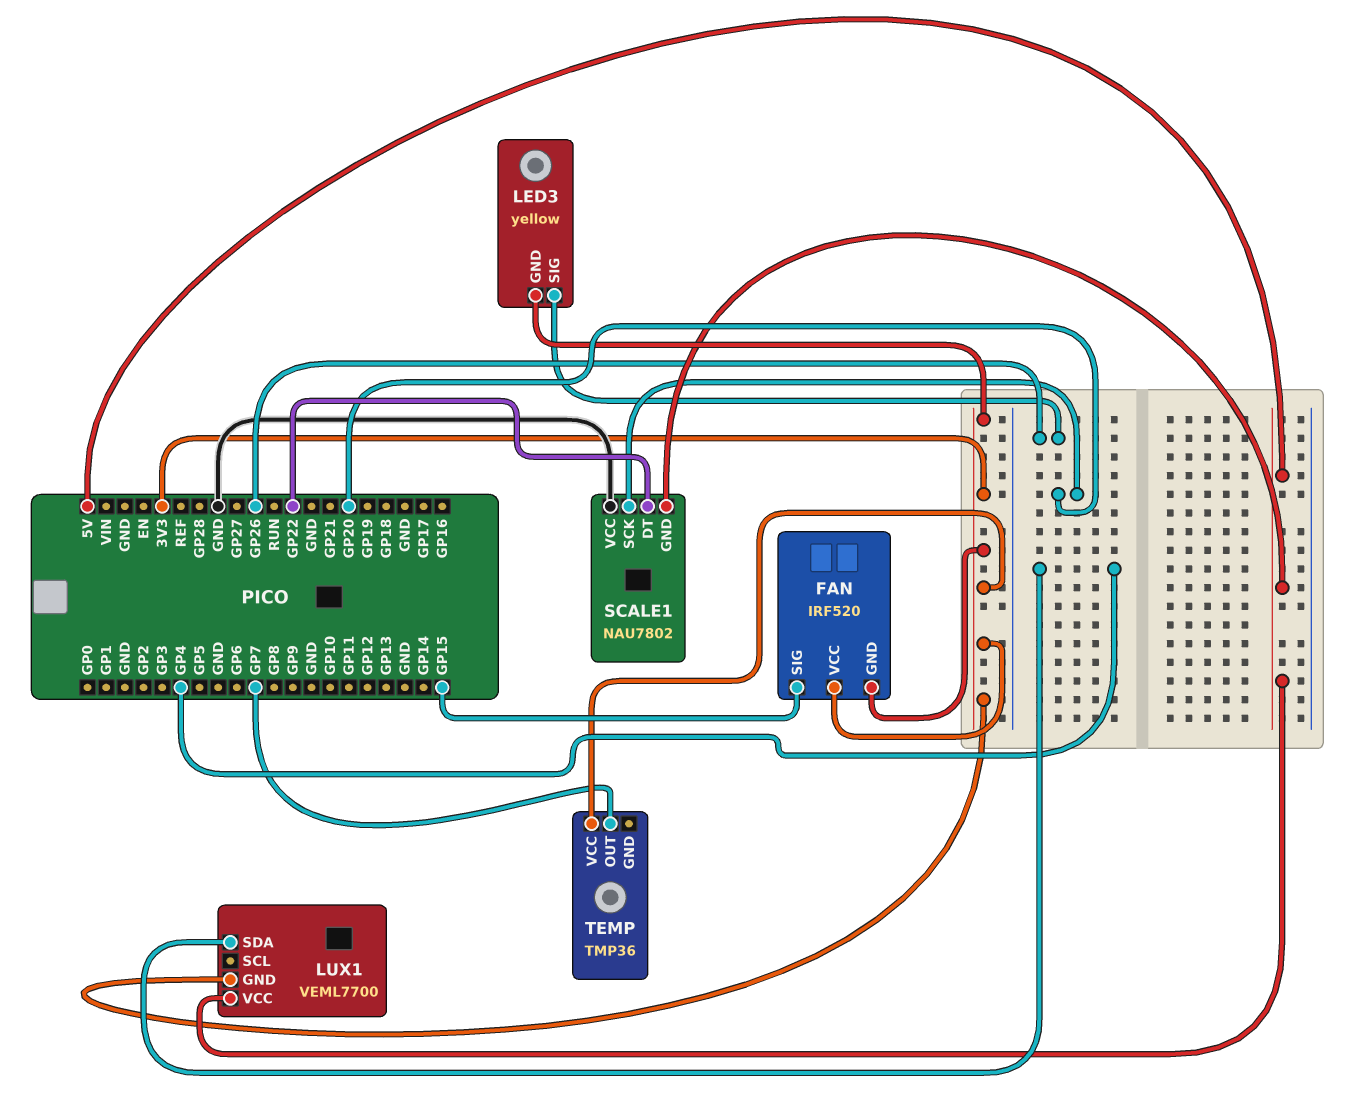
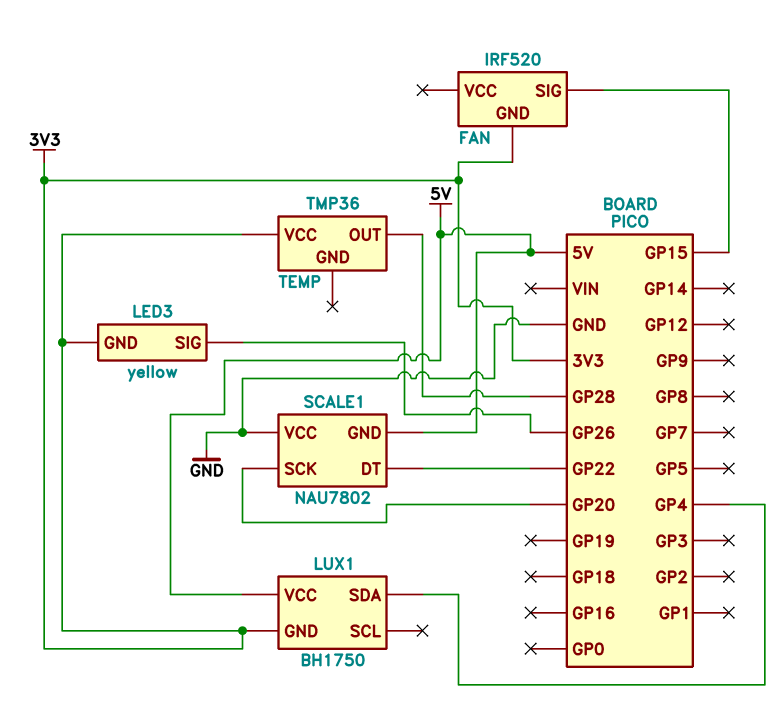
FAN pin VCC: 3V3 -> none
LUX1: VEML7700 -> BH1750
TEMP pin OUT: GP7 -> GP28

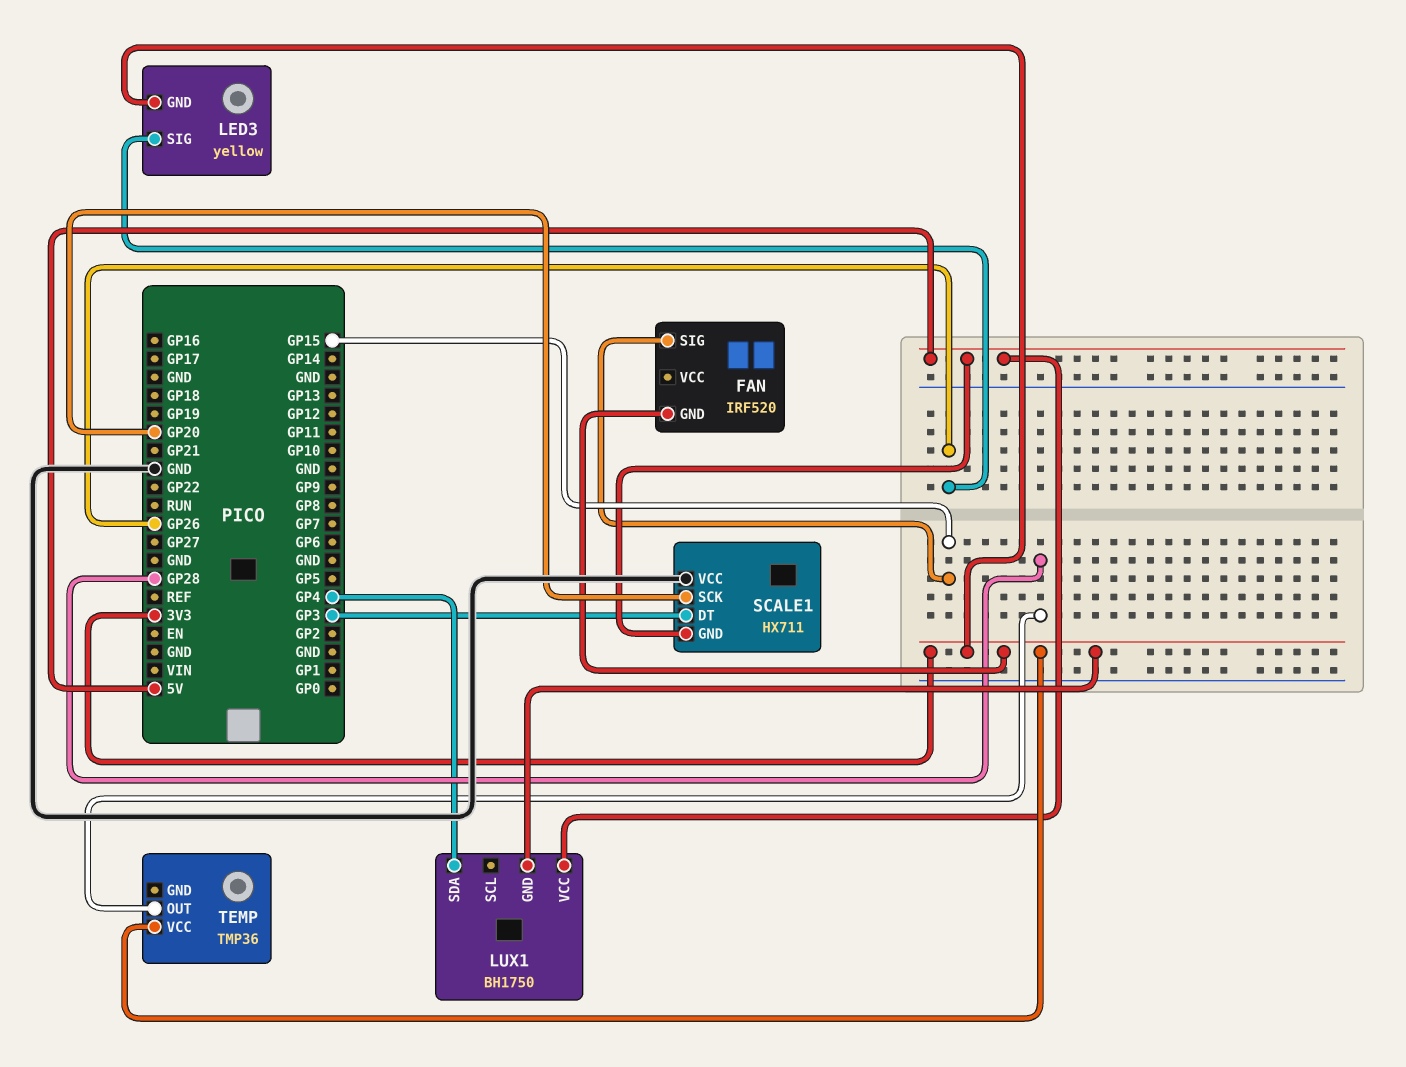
SCALE1: NAU7802 -> HX711
SCALE1 pin DT: GP22 -> GP3

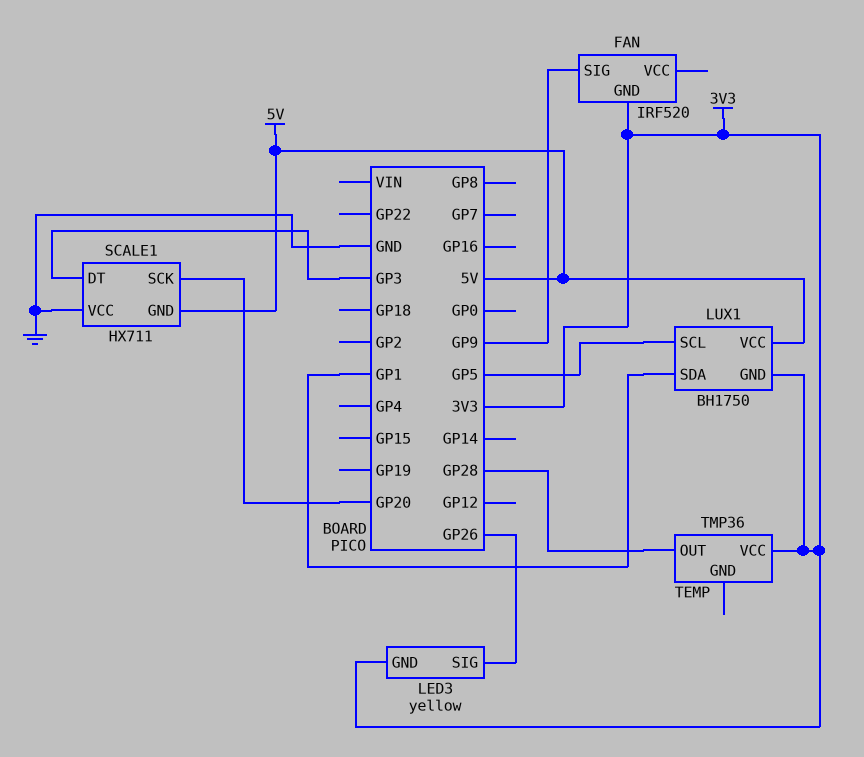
FAN pin SIG: GP15 -> GP9
LUX1 pin SCL: none -> GP5
LUX1 pin SDA: GP4 -> GP1

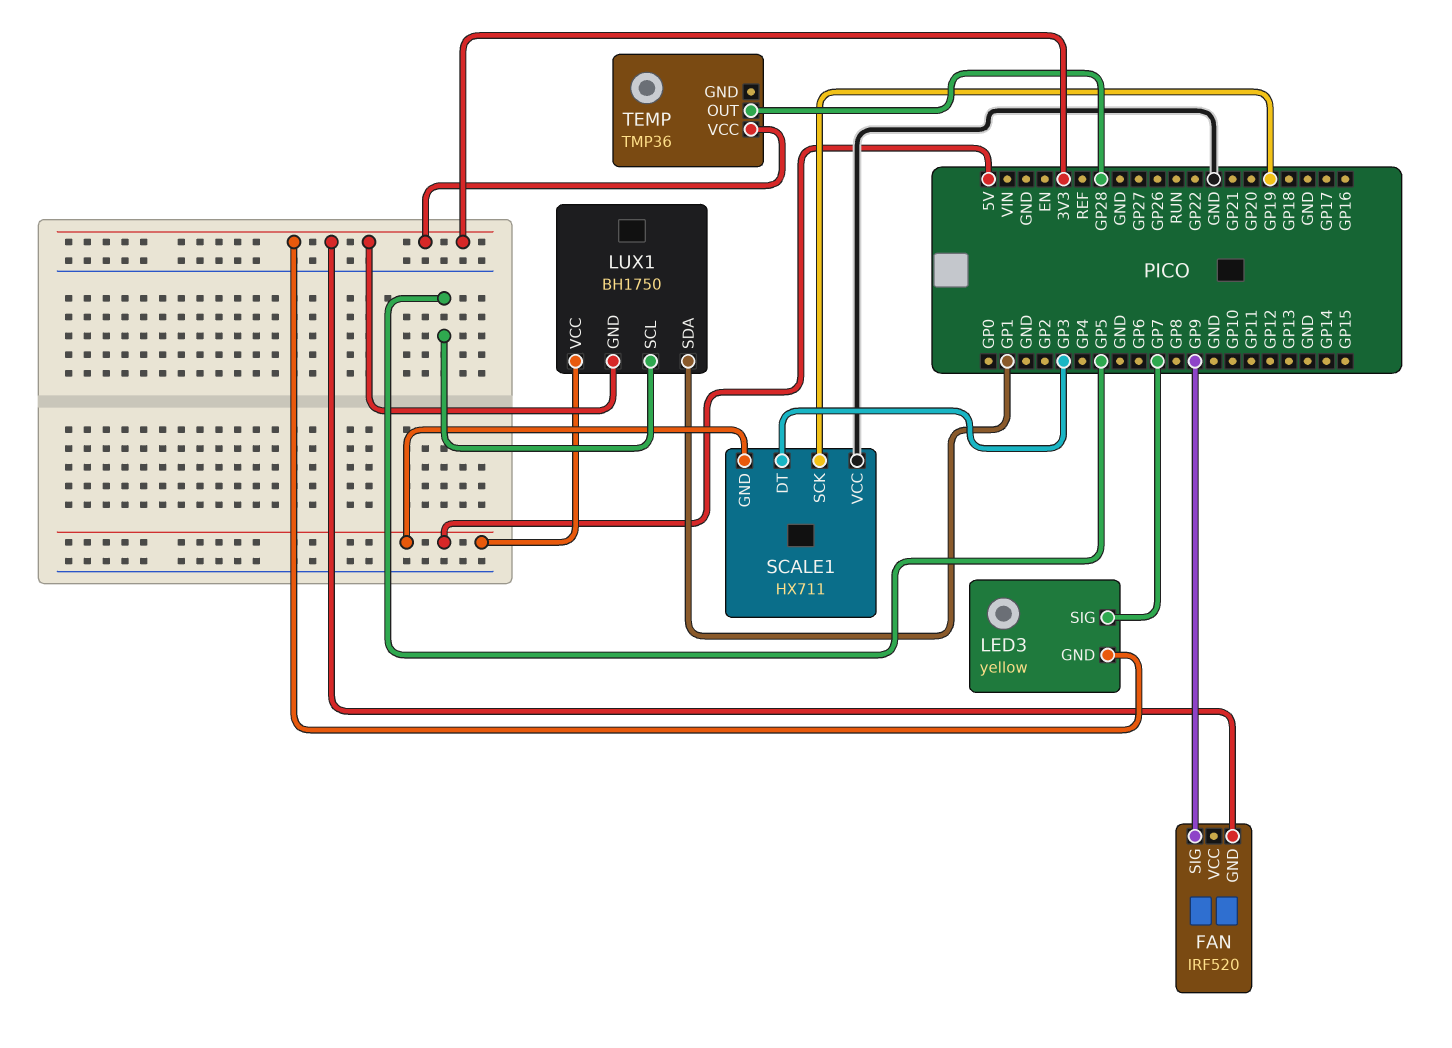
LED3 pin SIG: GP26 -> GP7
SCALE1 pin SCK: GP20 -> GP19

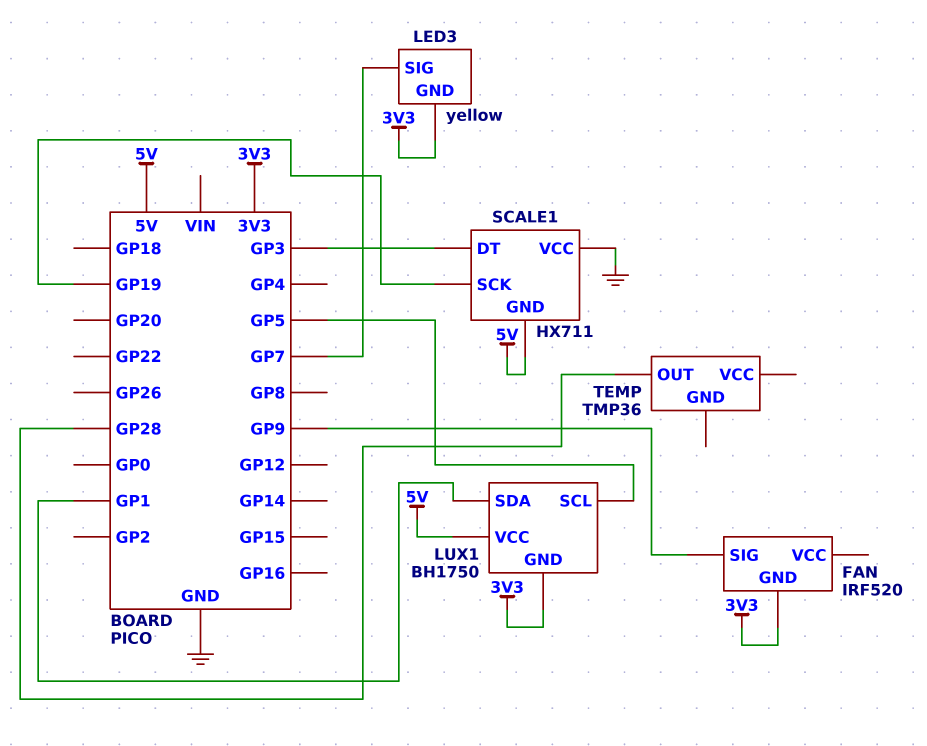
TEMP pin VCC: 3V3 -> none

